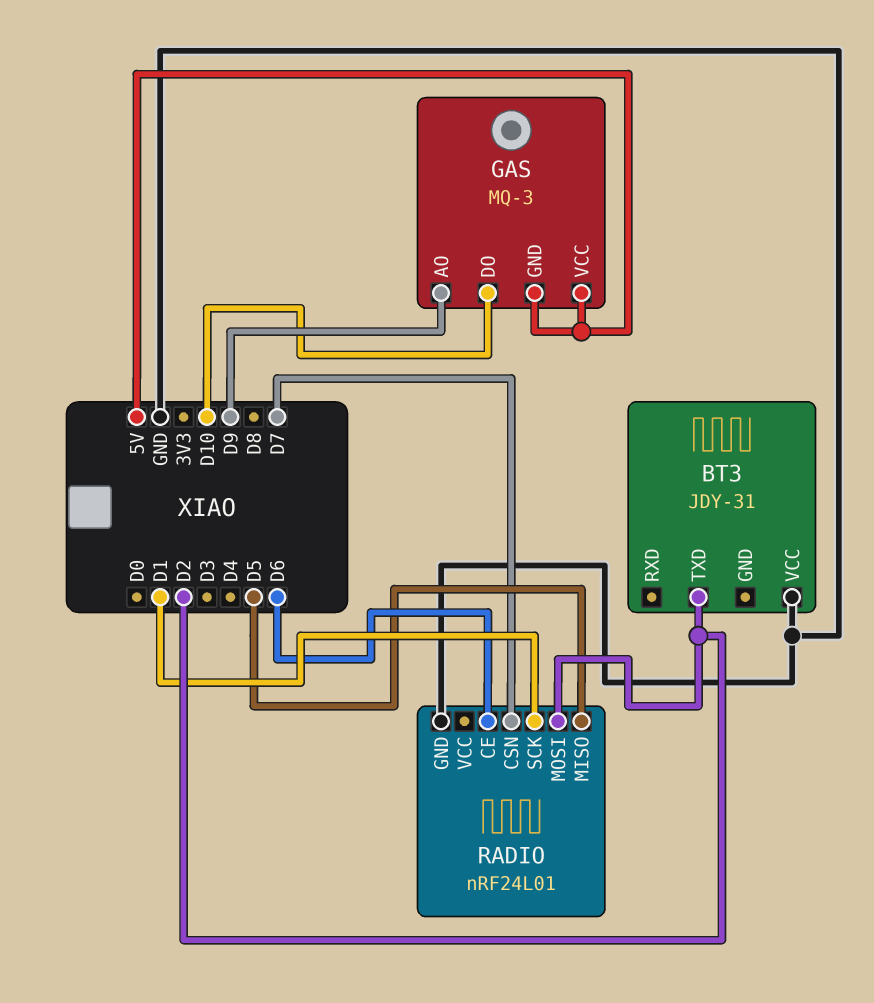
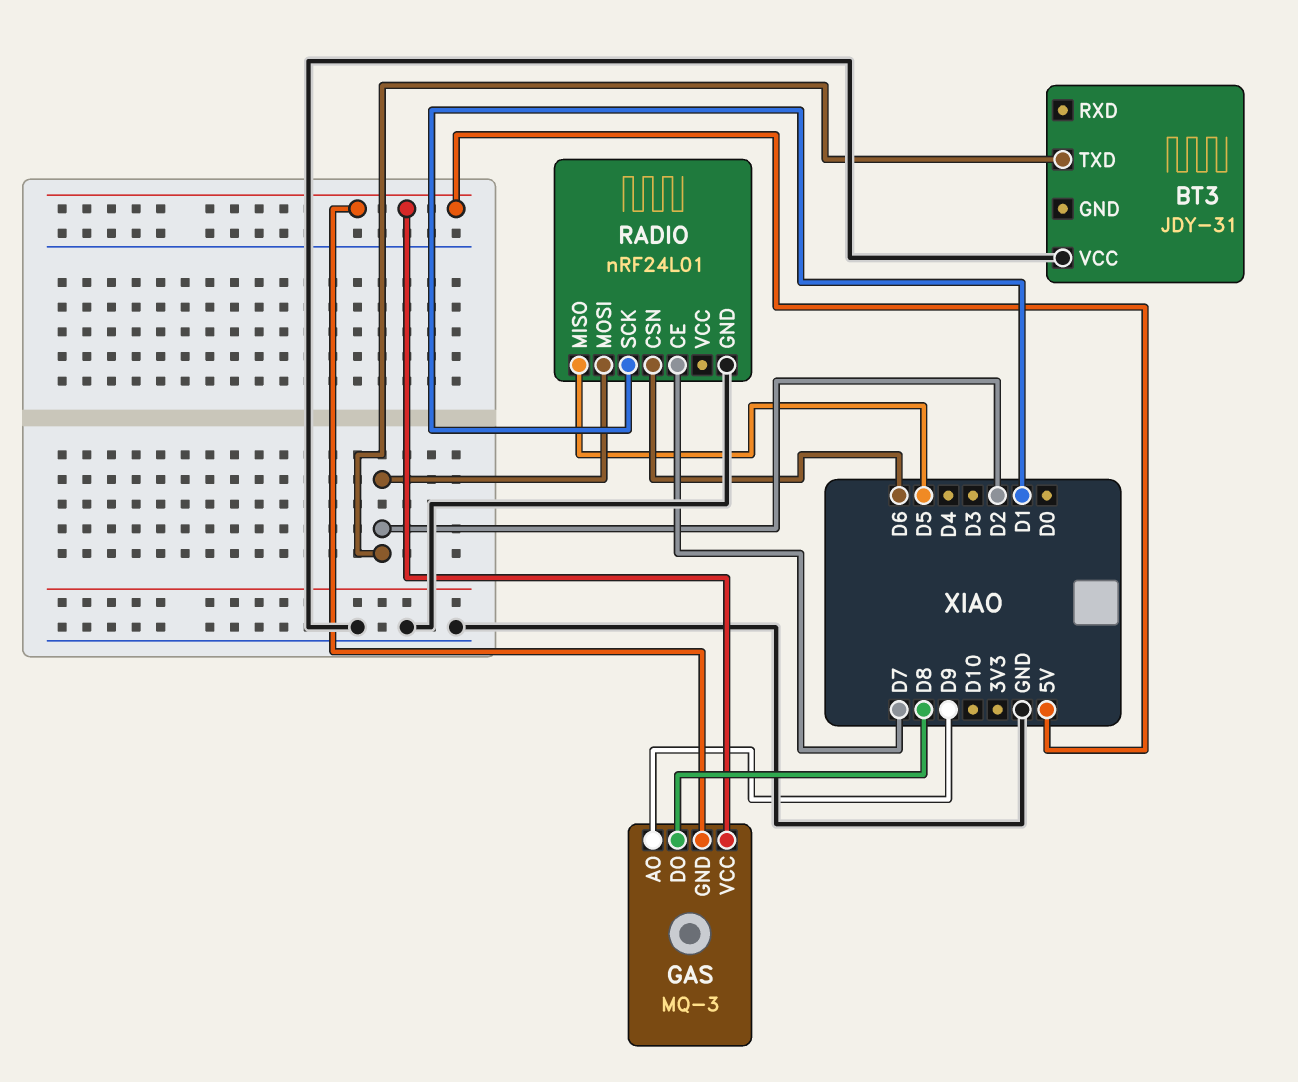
GAS pin DO: D10 -> D8
RADIO pin CE: D6 -> D7
RADIO pin CSN: D7 -> D6

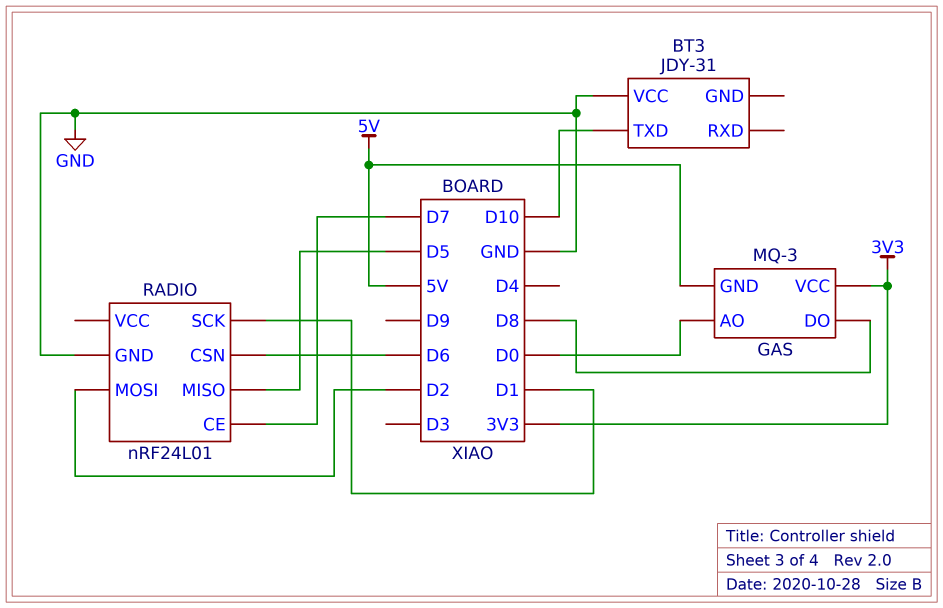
BT3 pin TXD: D2 -> D10
GAS pin AO: D9 -> D0
GAS pin VCC: 5V -> 3V3

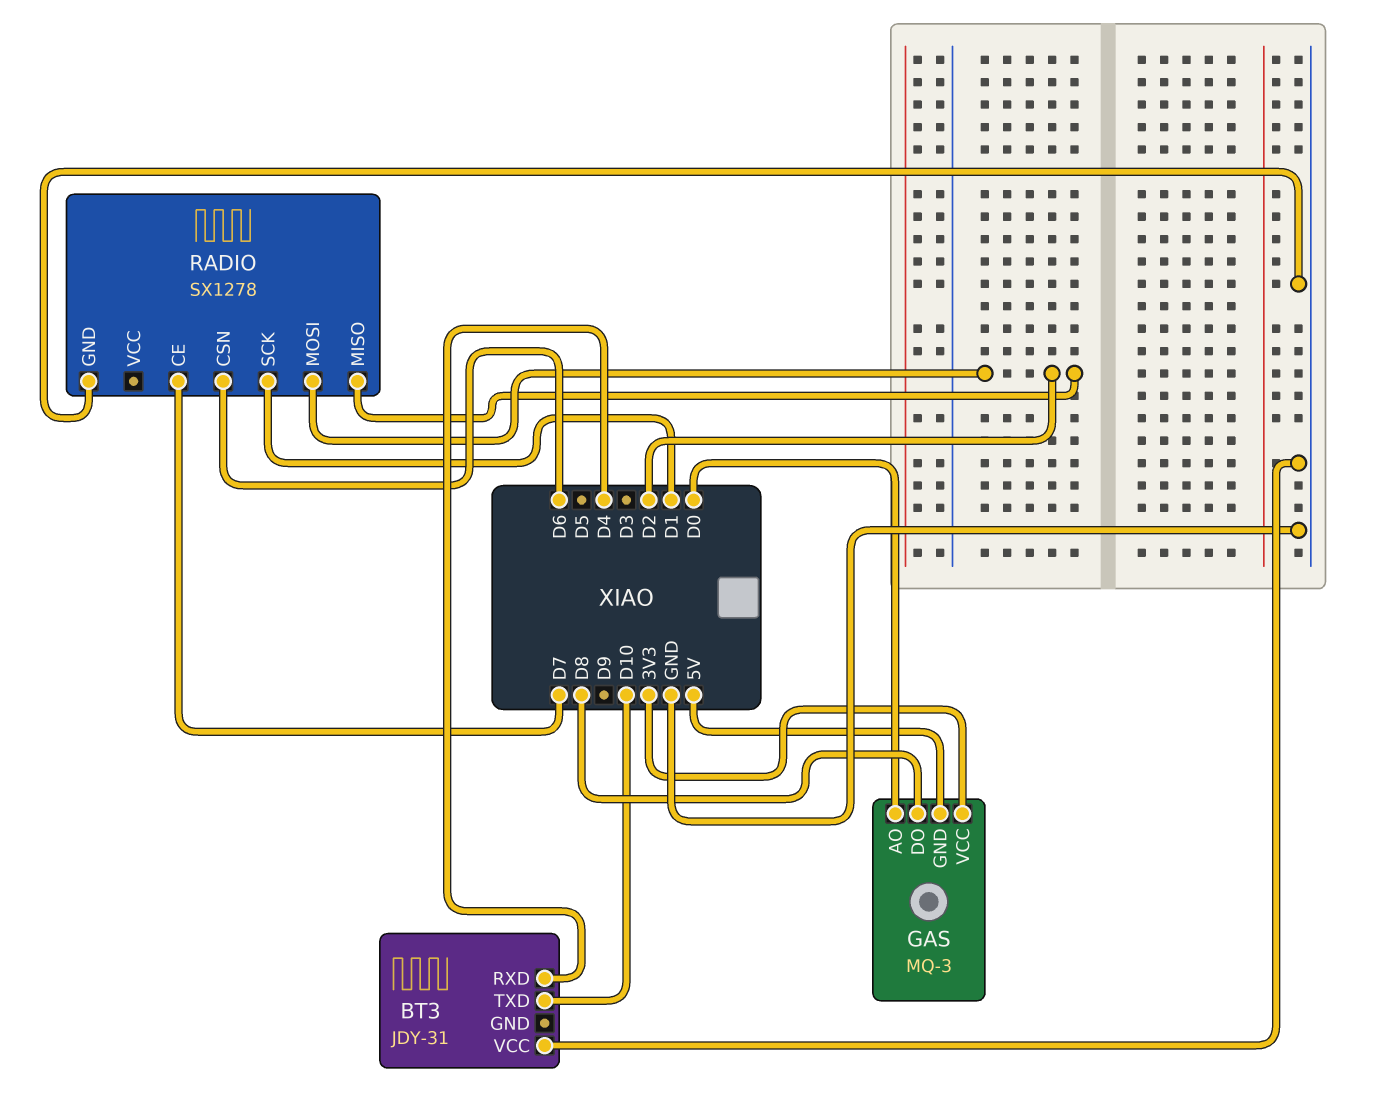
BT3 pin RXD: none -> D4
RADIO: nRF24L01 -> SX1278
RADIO pin MISO: D5 -> D2

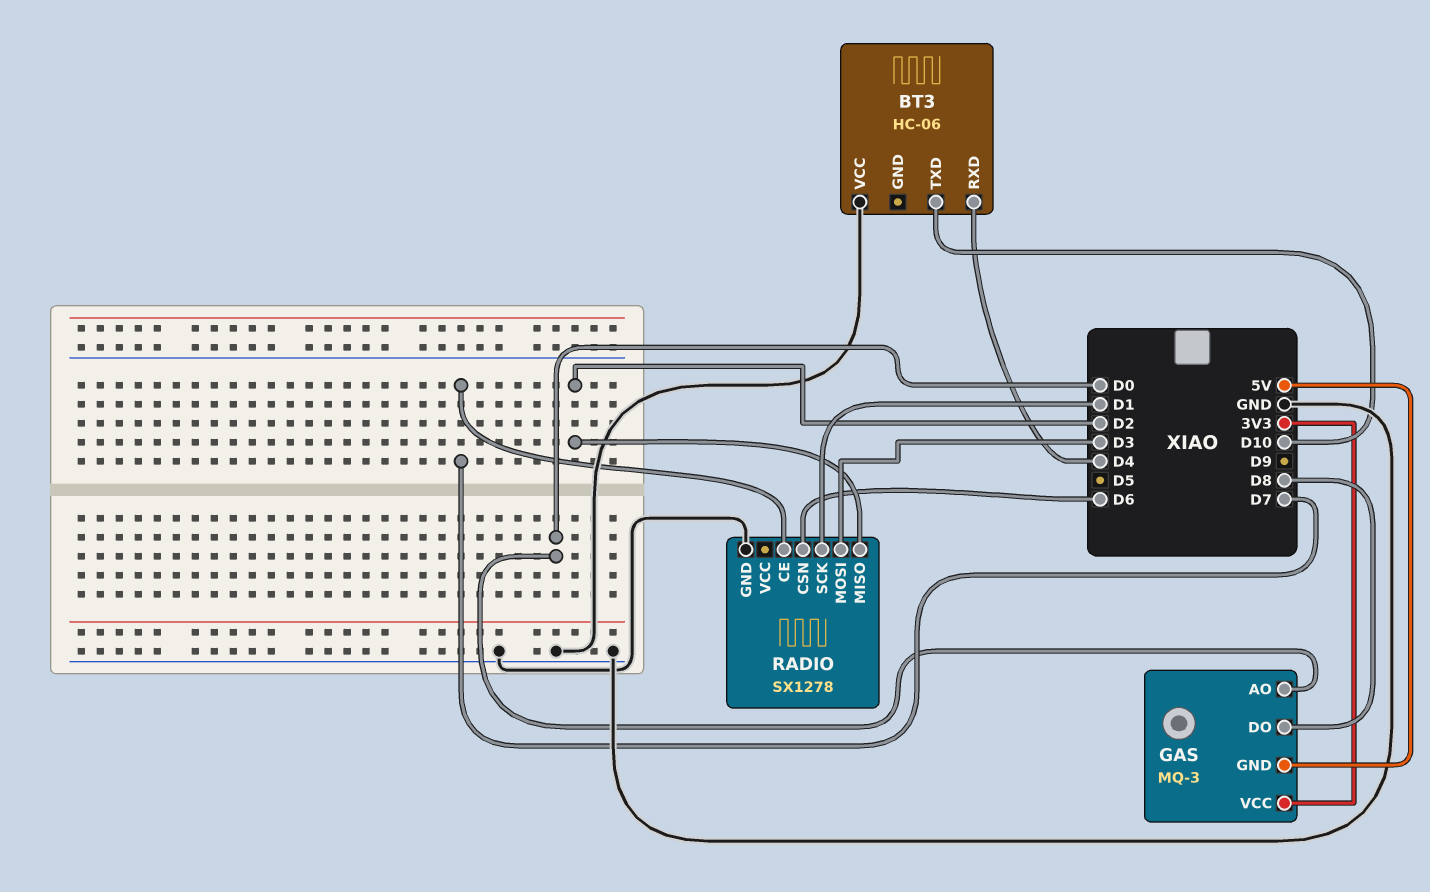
BT3: JDY-31 -> HC-06
RADIO pin MOSI: D2 -> D3

